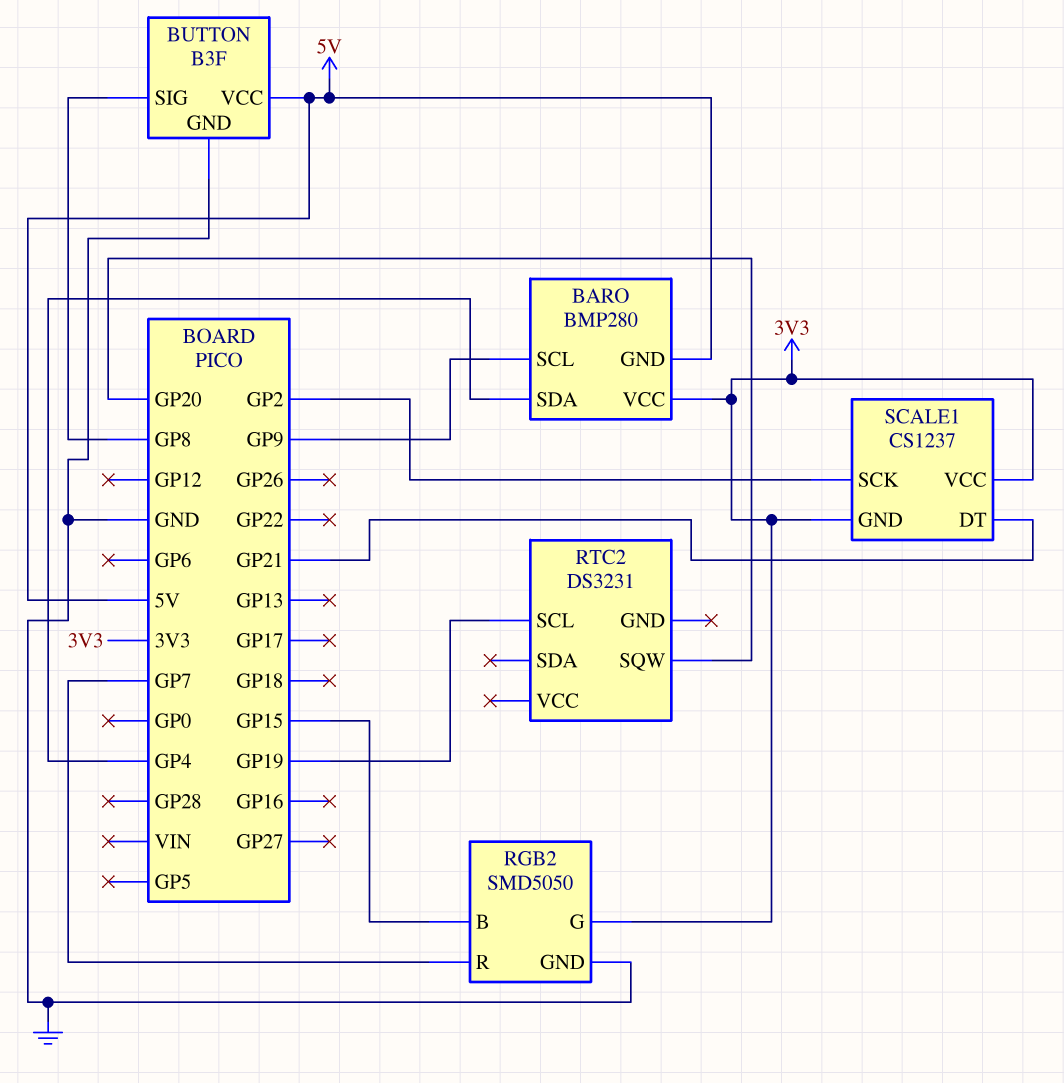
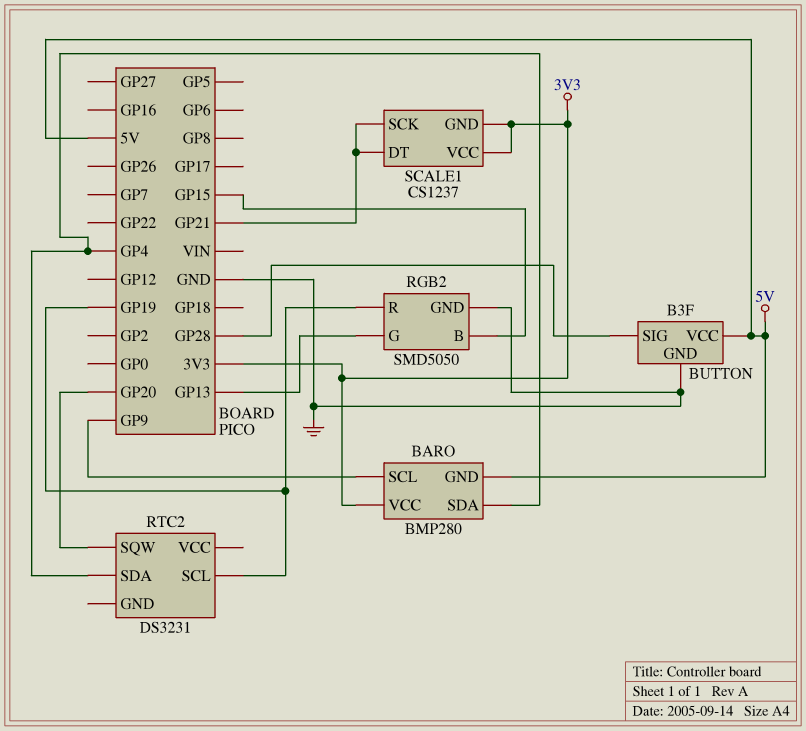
BUTTON pin SIG: GP8 -> GP28
RGB2 pin G: 3V3 -> GP13
RGB2 pin R: GP7 -> GP19
RTC2 pin SDA: none -> GP4
SCALE1 pin SCK: GP2 -> GP21

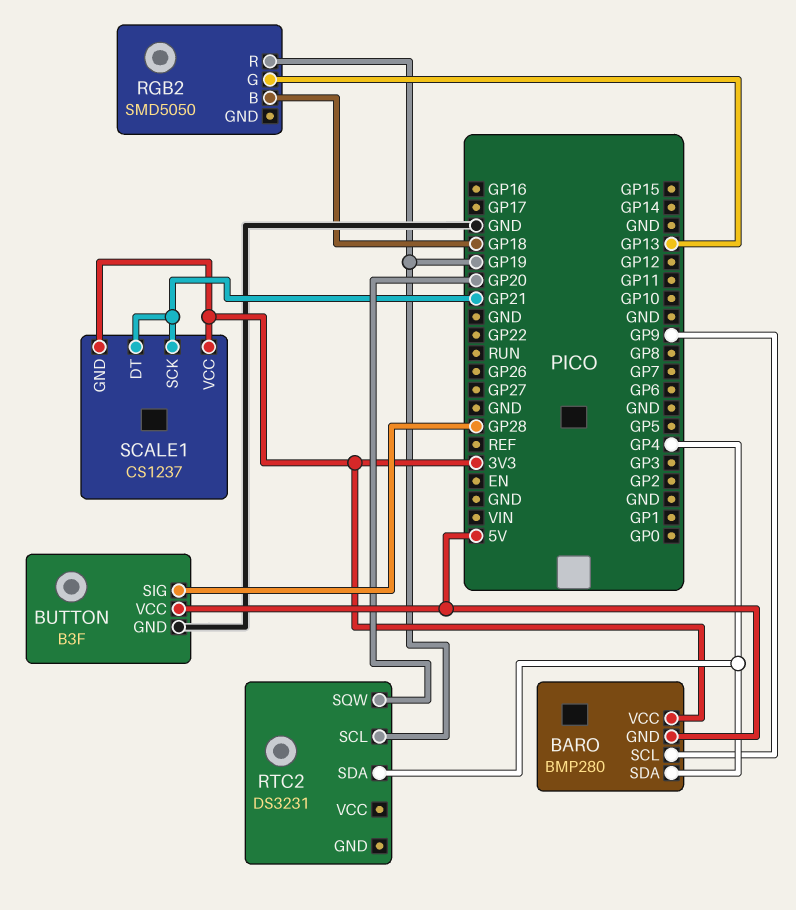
RGB2 pin B: GP15 -> GP18
RGB2 pin GND: GND -> none

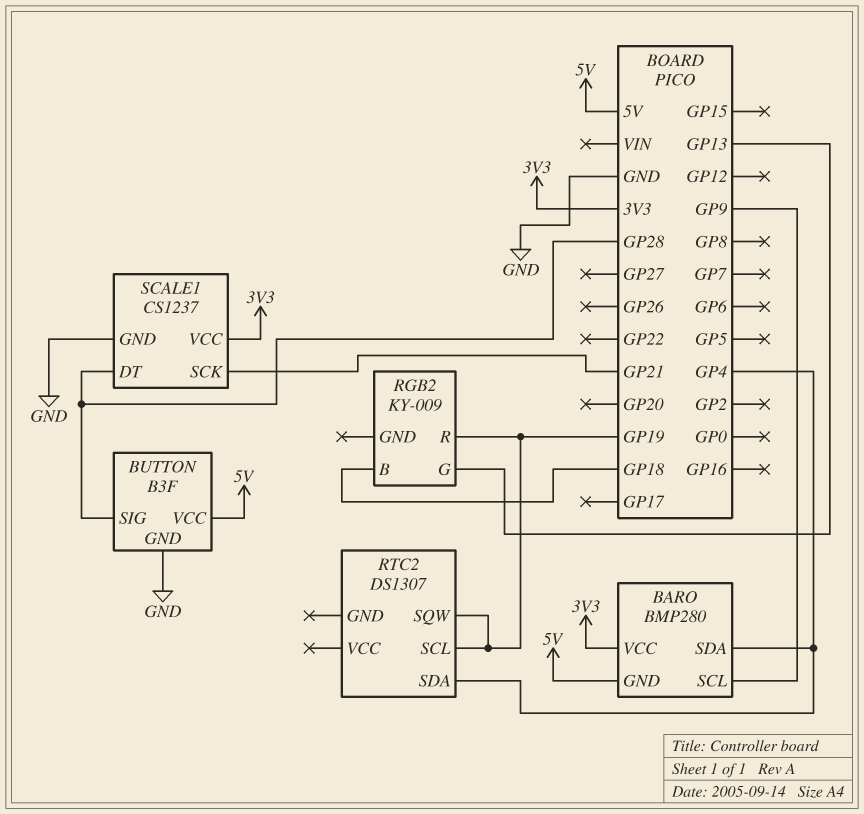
RGB2: SMD5050 -> KY-009
RTC2: DS3231 -> DS1307
RTC2 pin SQW: GP20 -> GP19
SCALE1 pin DT: GP21 -> GP28
SCALE1 pin GND: 3V3 -> GND

